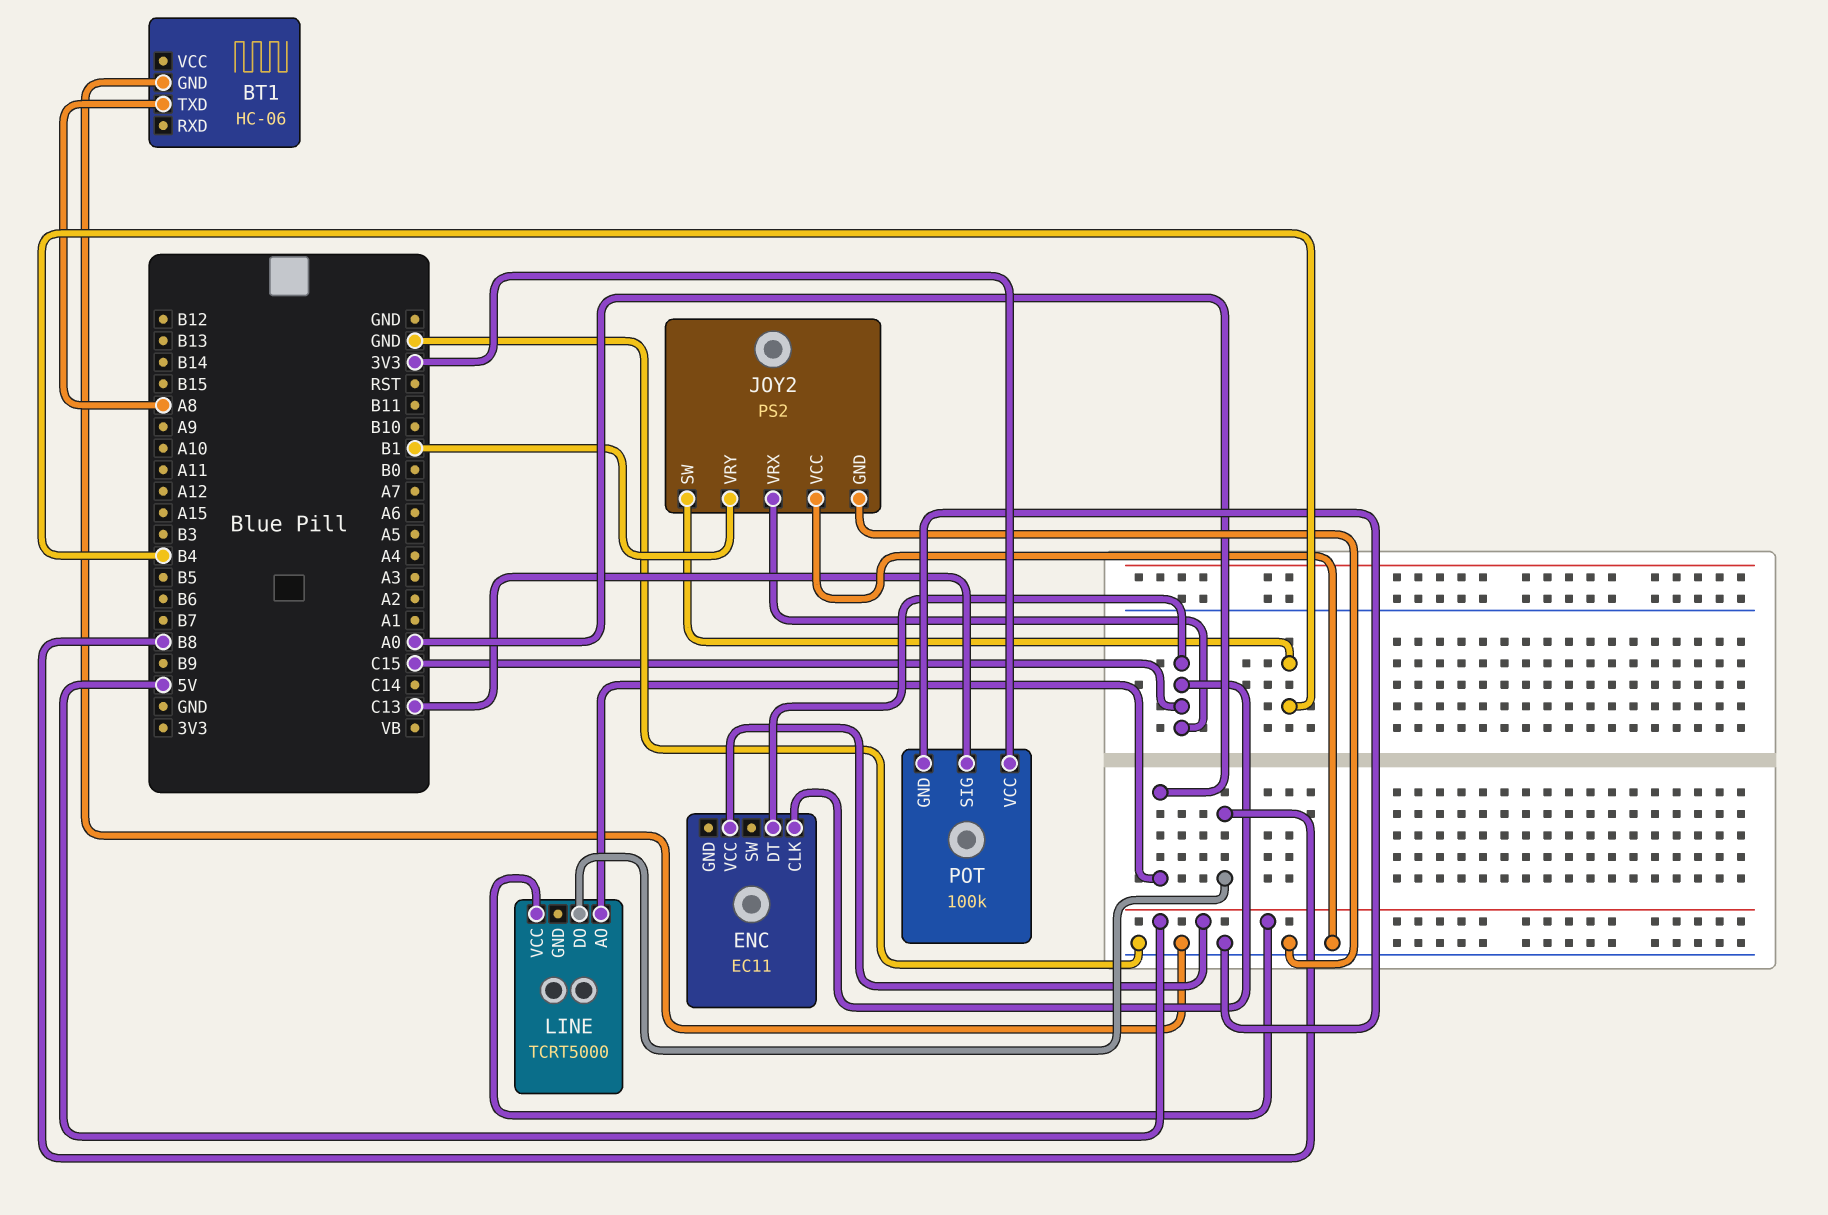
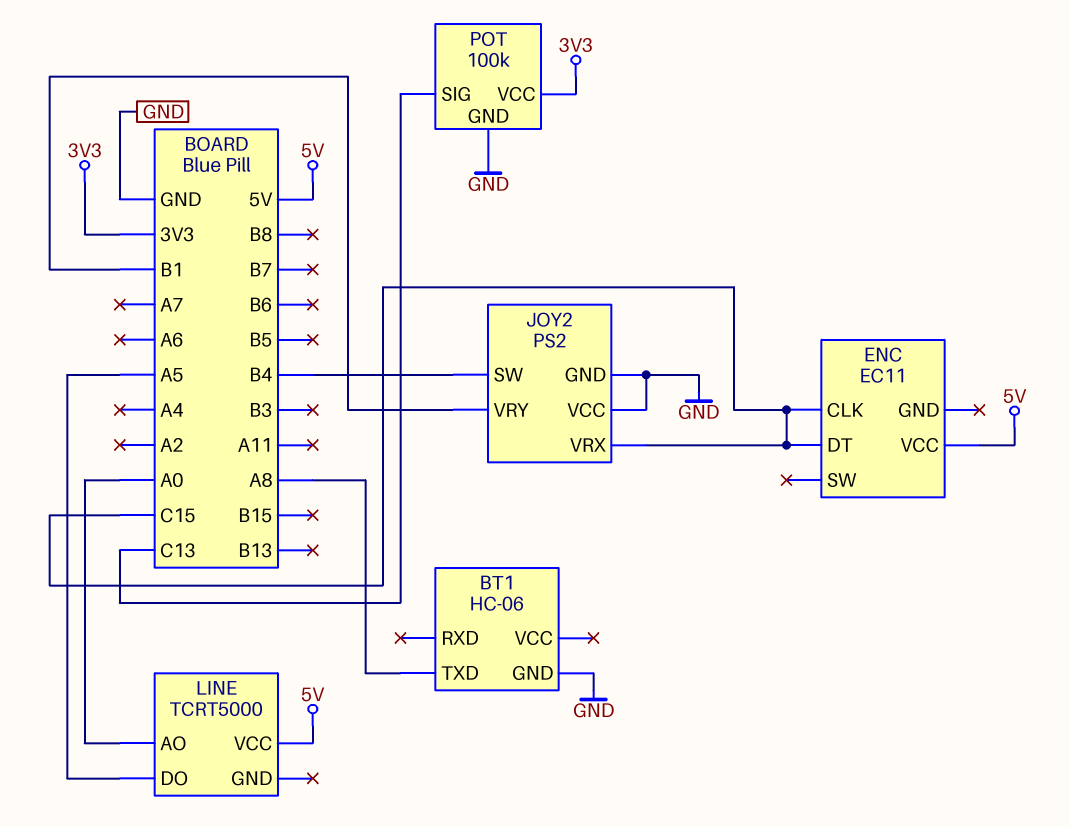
LINE pin DO: B8 -> A5

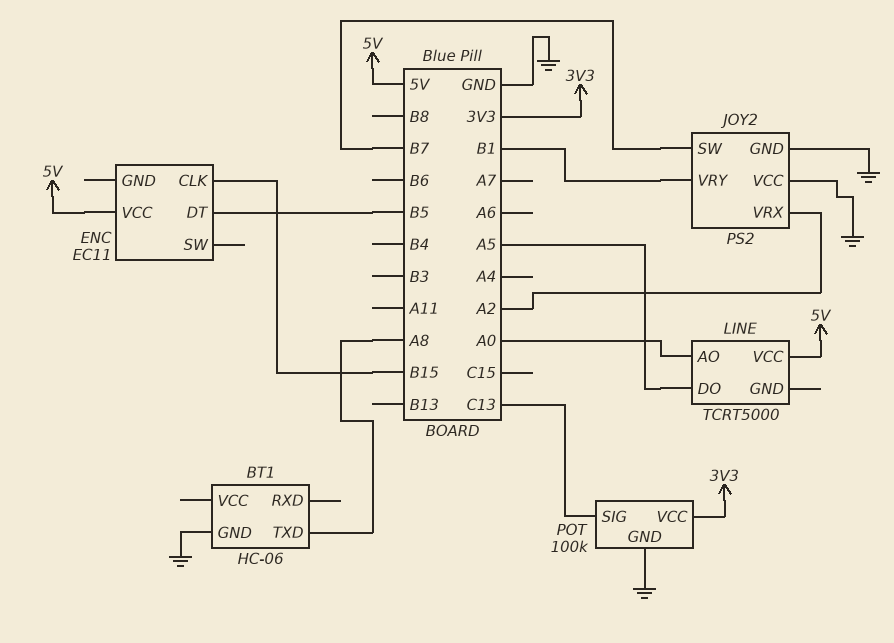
ENC pin CLK: C15 -> B15
ENC pin DT: C15 -> B5
JOY2 pin SW: B4 -> B7
JOY2 pin VRX: C15 -> A2

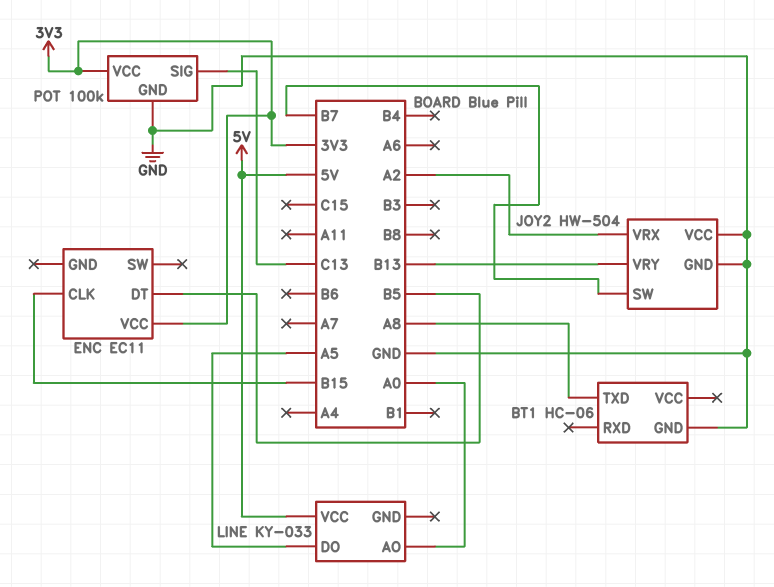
ENC pin VCC: 5V -> 3V3
JOY2: PS2 -> HW-504
JOY2 pin VRY: B1 -> B13
LINE: TCRT5000 -> KY-033

